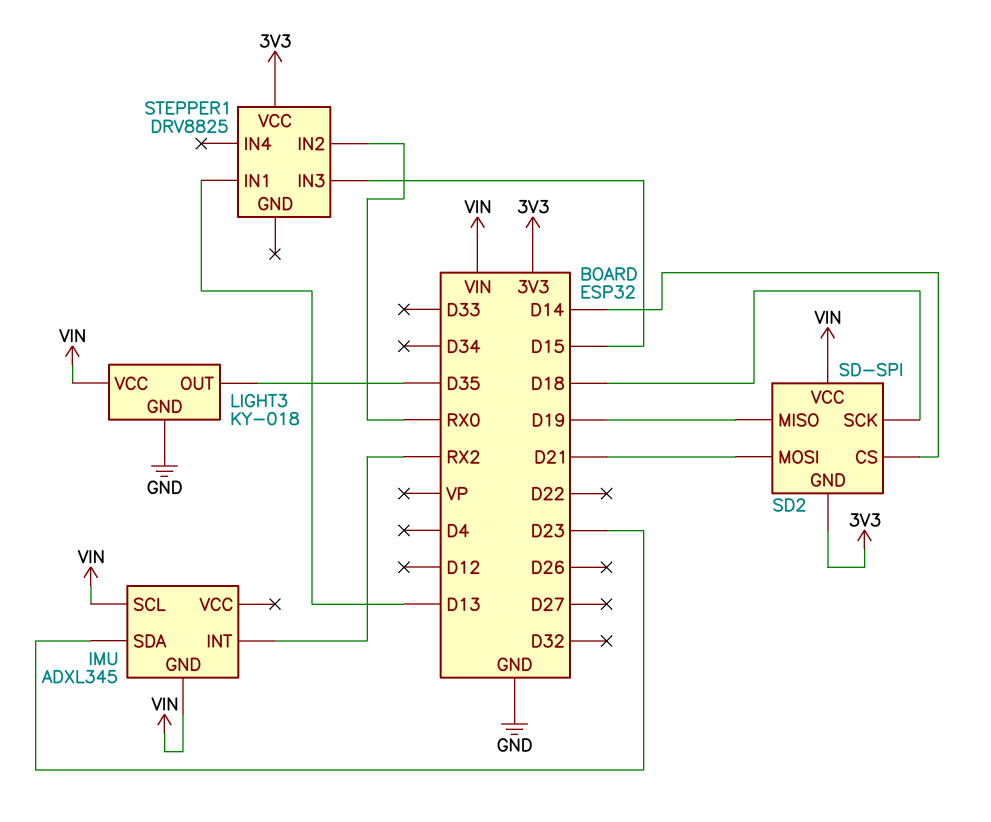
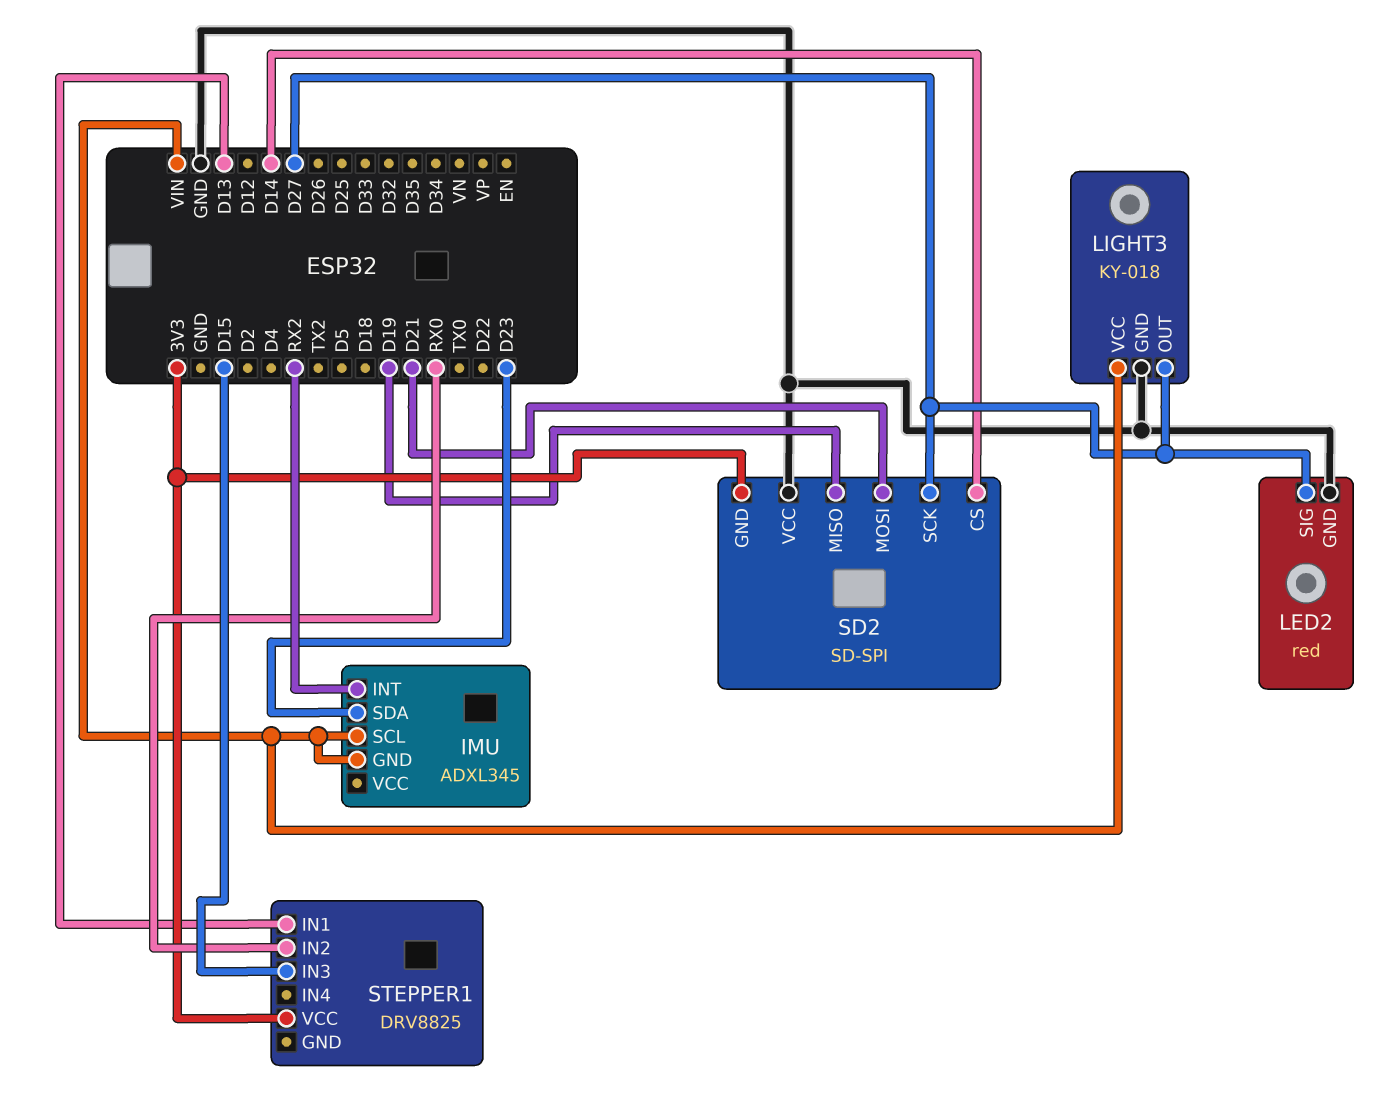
LED2: none -> red
LED2 pin GND: none -> GND
LED2 pin SIG: none -> D27
LIGHT3 pin OUT: D35 -> D27
SD2 pin SCK: D18 -> D27
SD2 pin VCC: VIN -> GND

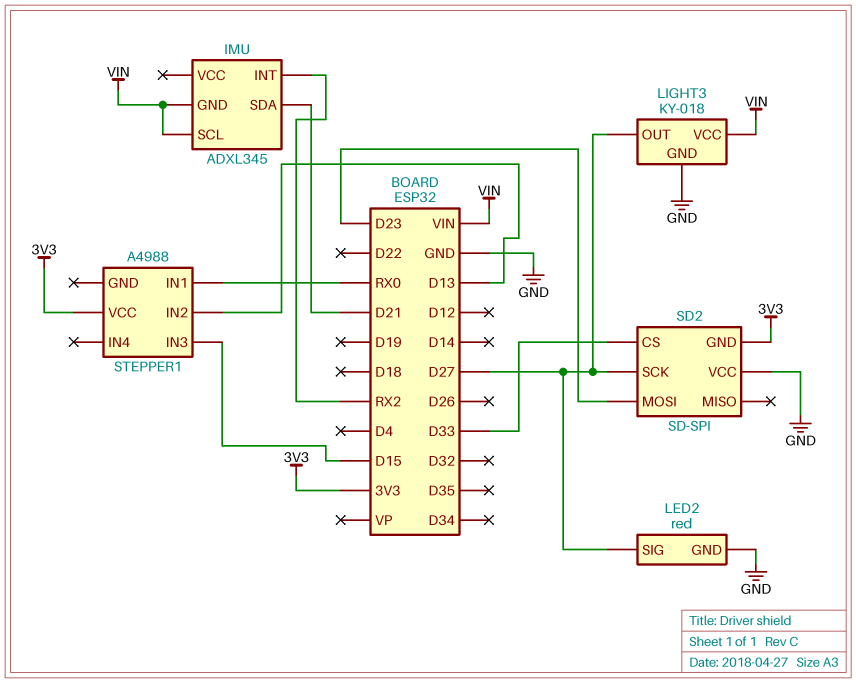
IMU pin SDA: D23 -> D21
SD2 pin CS: D14 -> D33
SD2 pin MISO: D19 -> none
SD2 pin MOSI: D21 -> D23
STEPPER1: DRV8825 -> A4988
STEPPER1 pin IN1: D13 -> RX0
STEPPER1 pin IN2: RX0 -> D13

